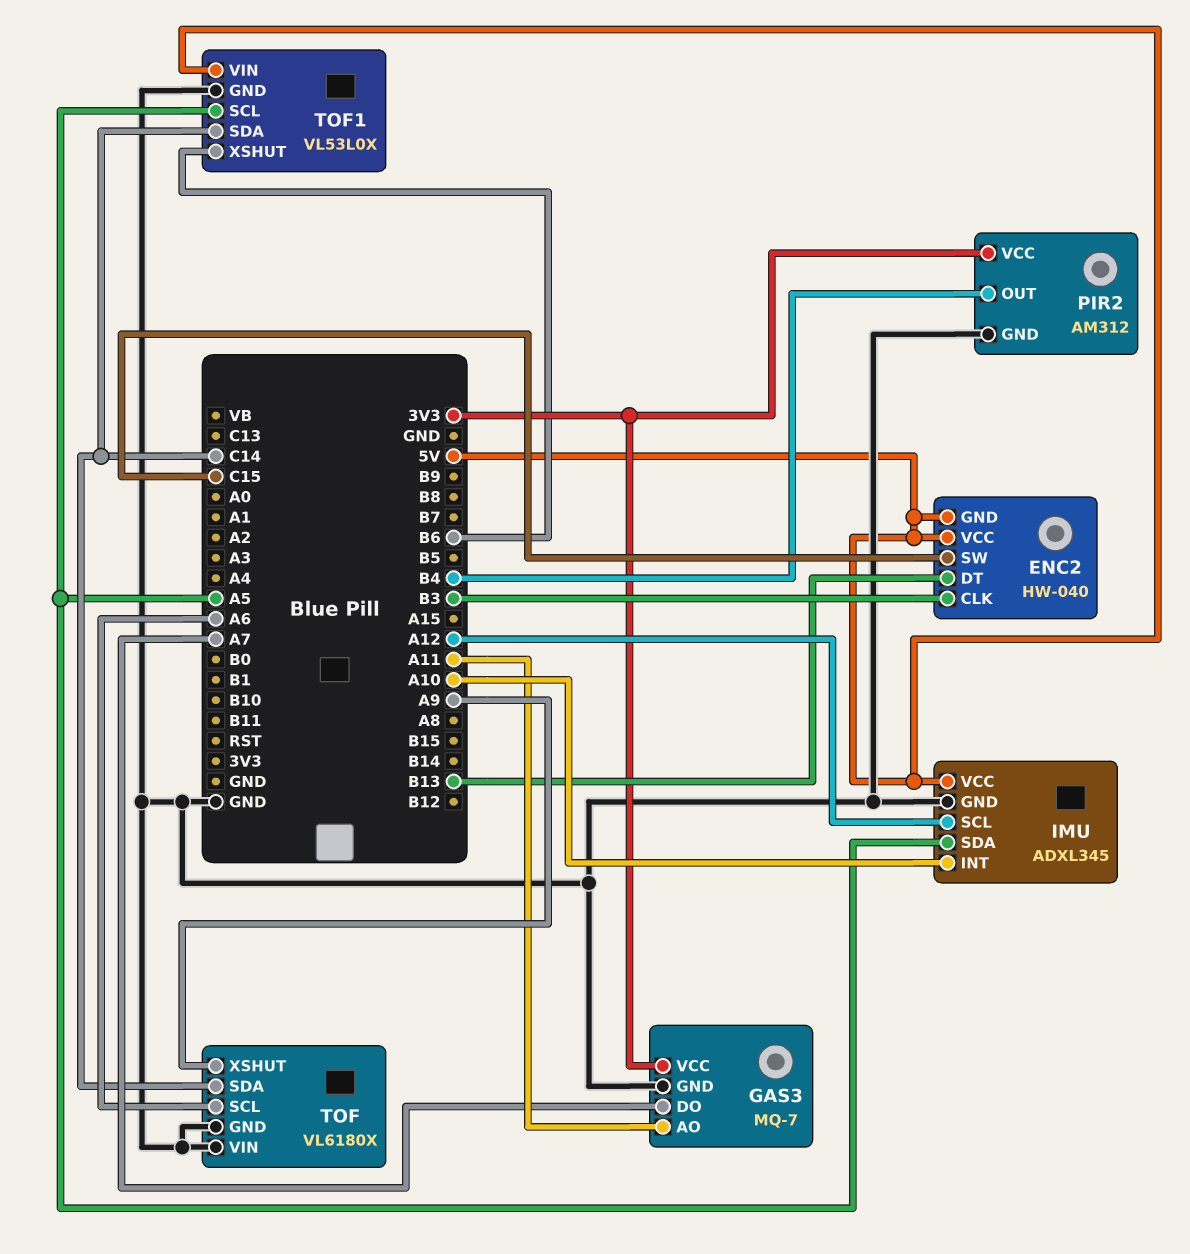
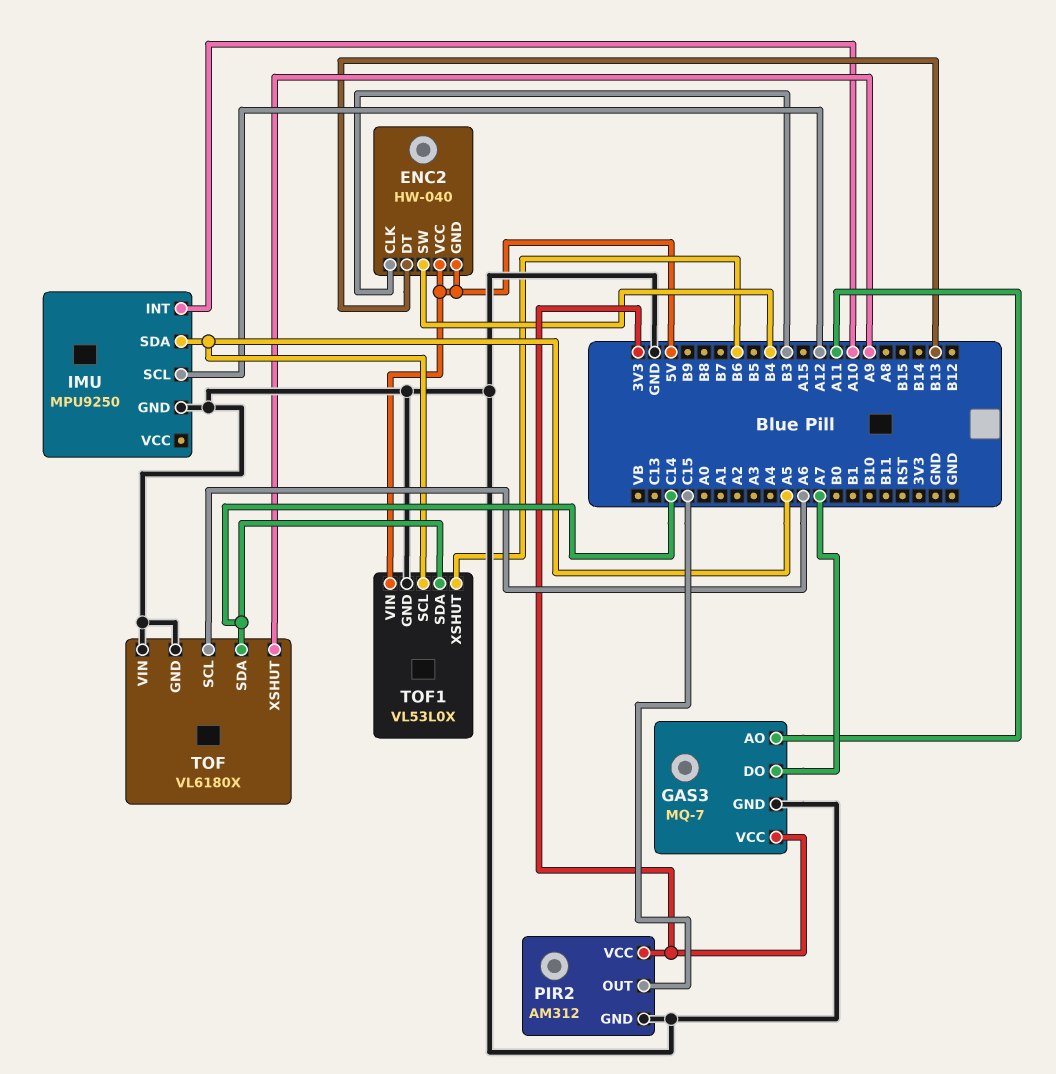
ENC2 pin SW: C15 -> B4
IMU: ADXL345 -> MPU9250
IMU pin VCC: 5V -> none
PIR2 pin OUT: B4 -> C15

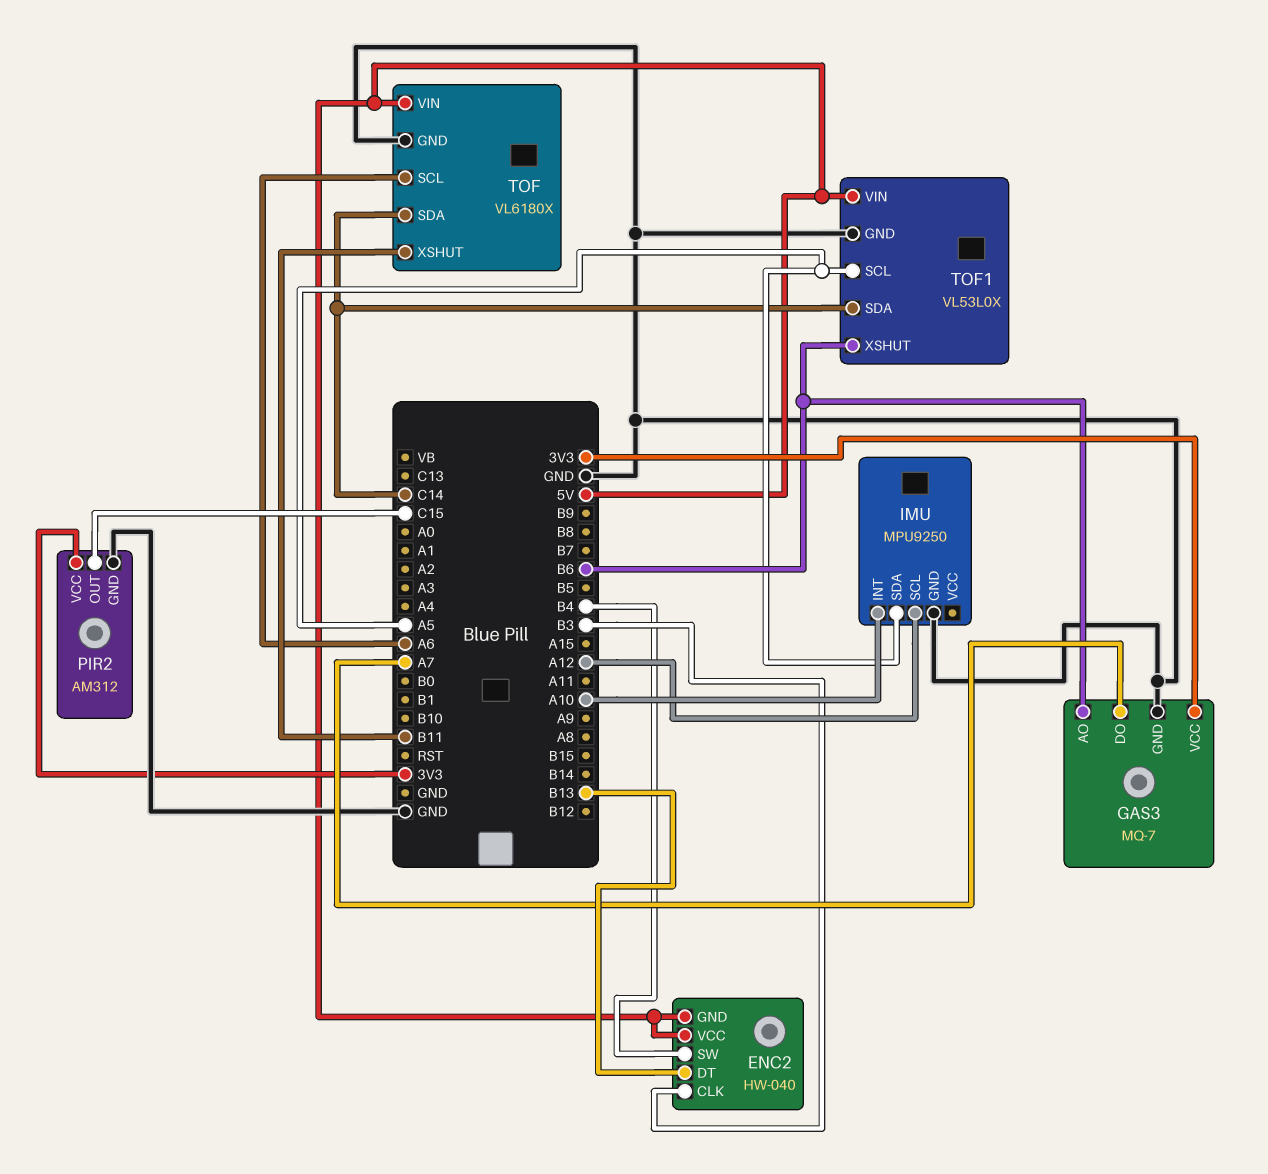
GAS3 pin AO: A11 -> B6
TOF pin VIN: GND -> 5V
TOF pin XSHUT: A9 -> B11

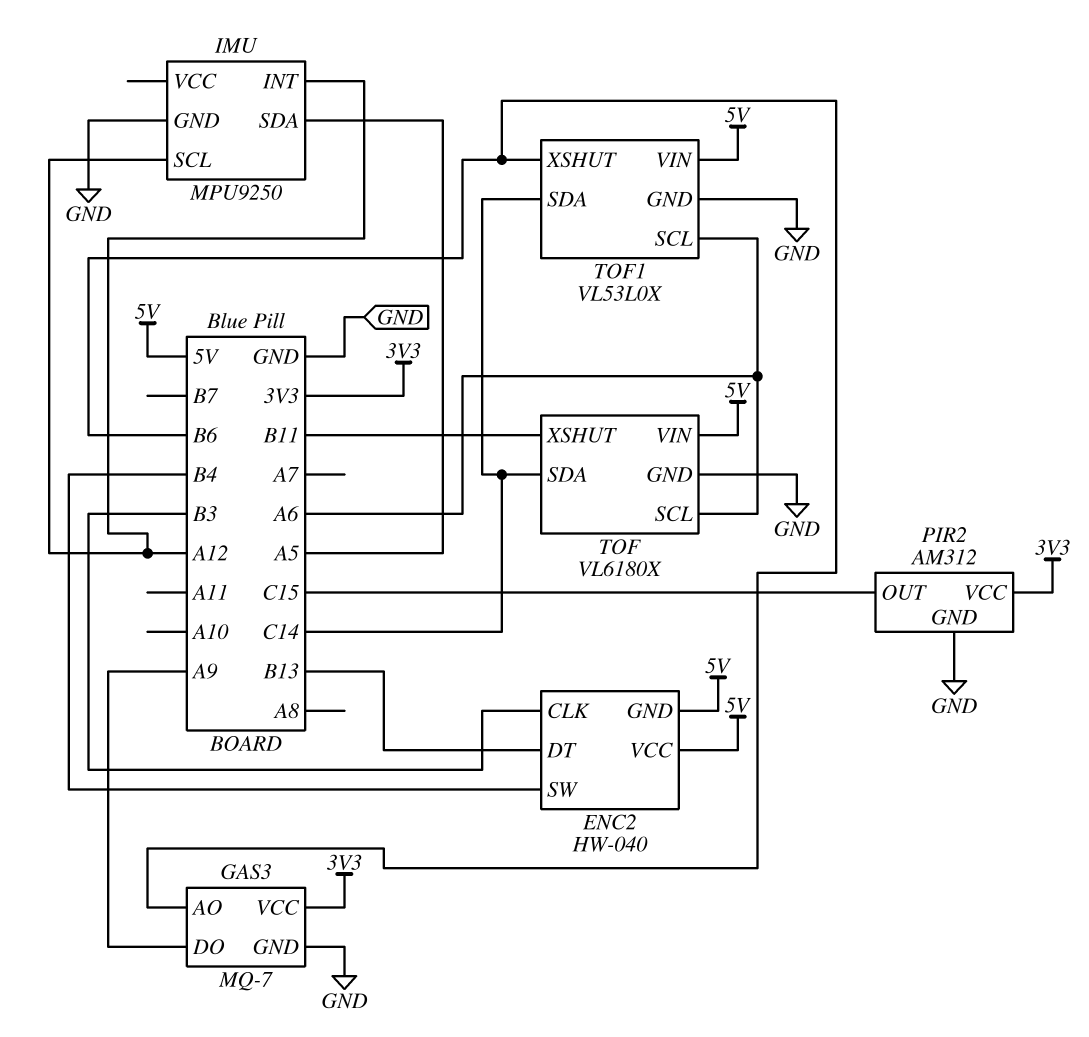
GAS3 pin DO: A7 -> A9
IMU pin INT: A10 -> A12
TOF1 pin SCL: A5 -> A6

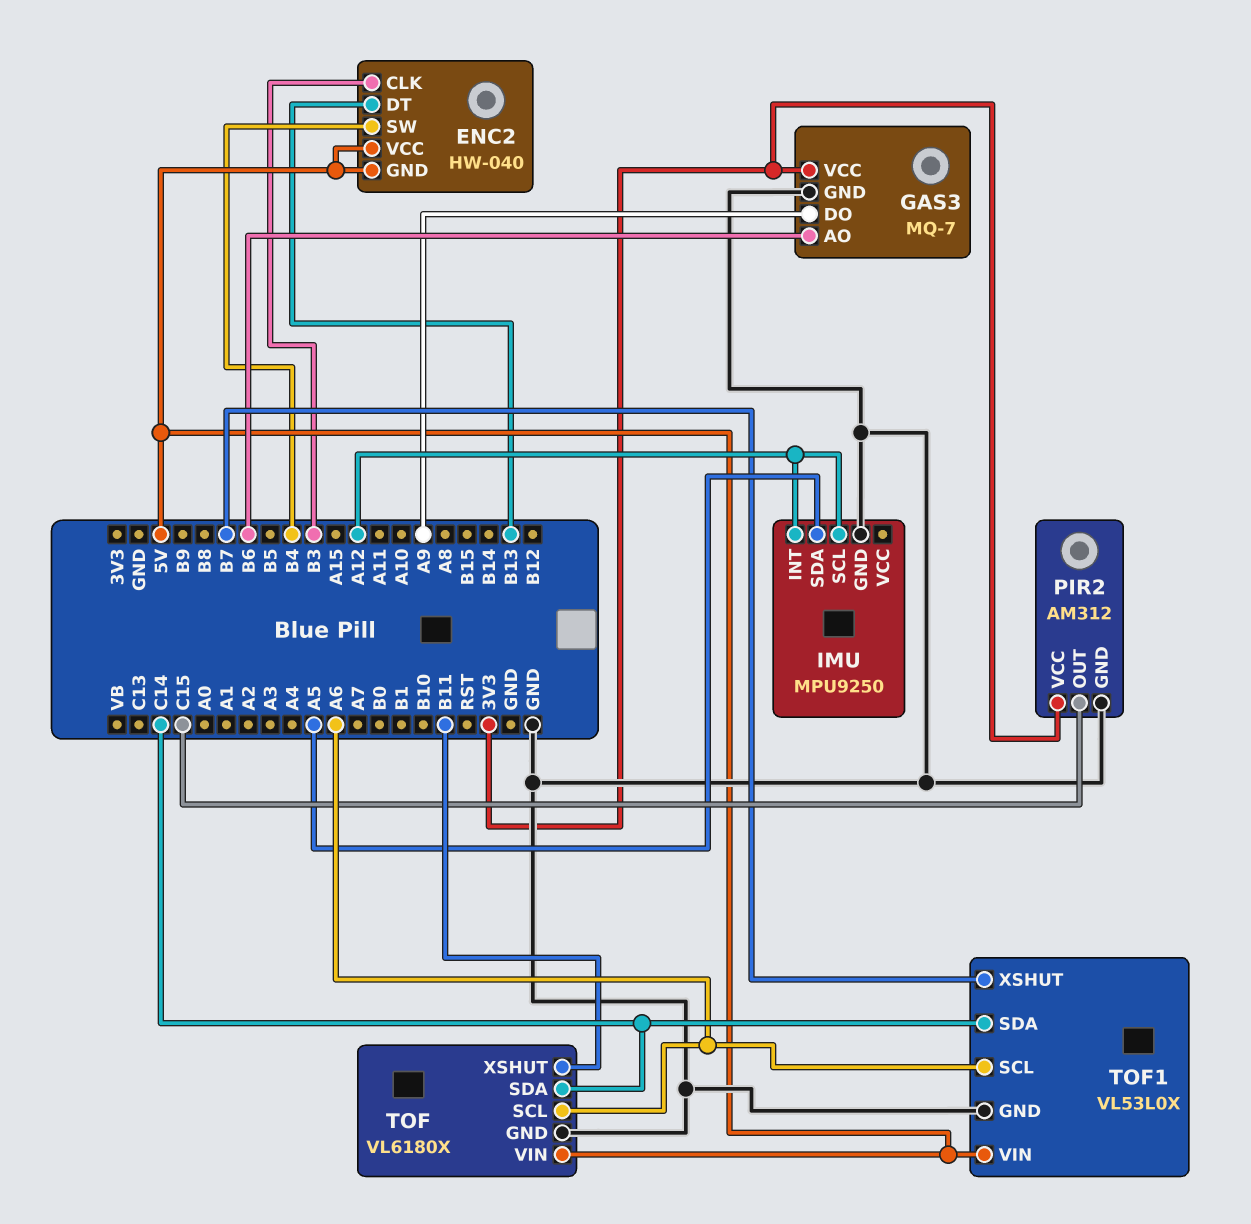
TOF1 pin XSHUT: B6 -> B7

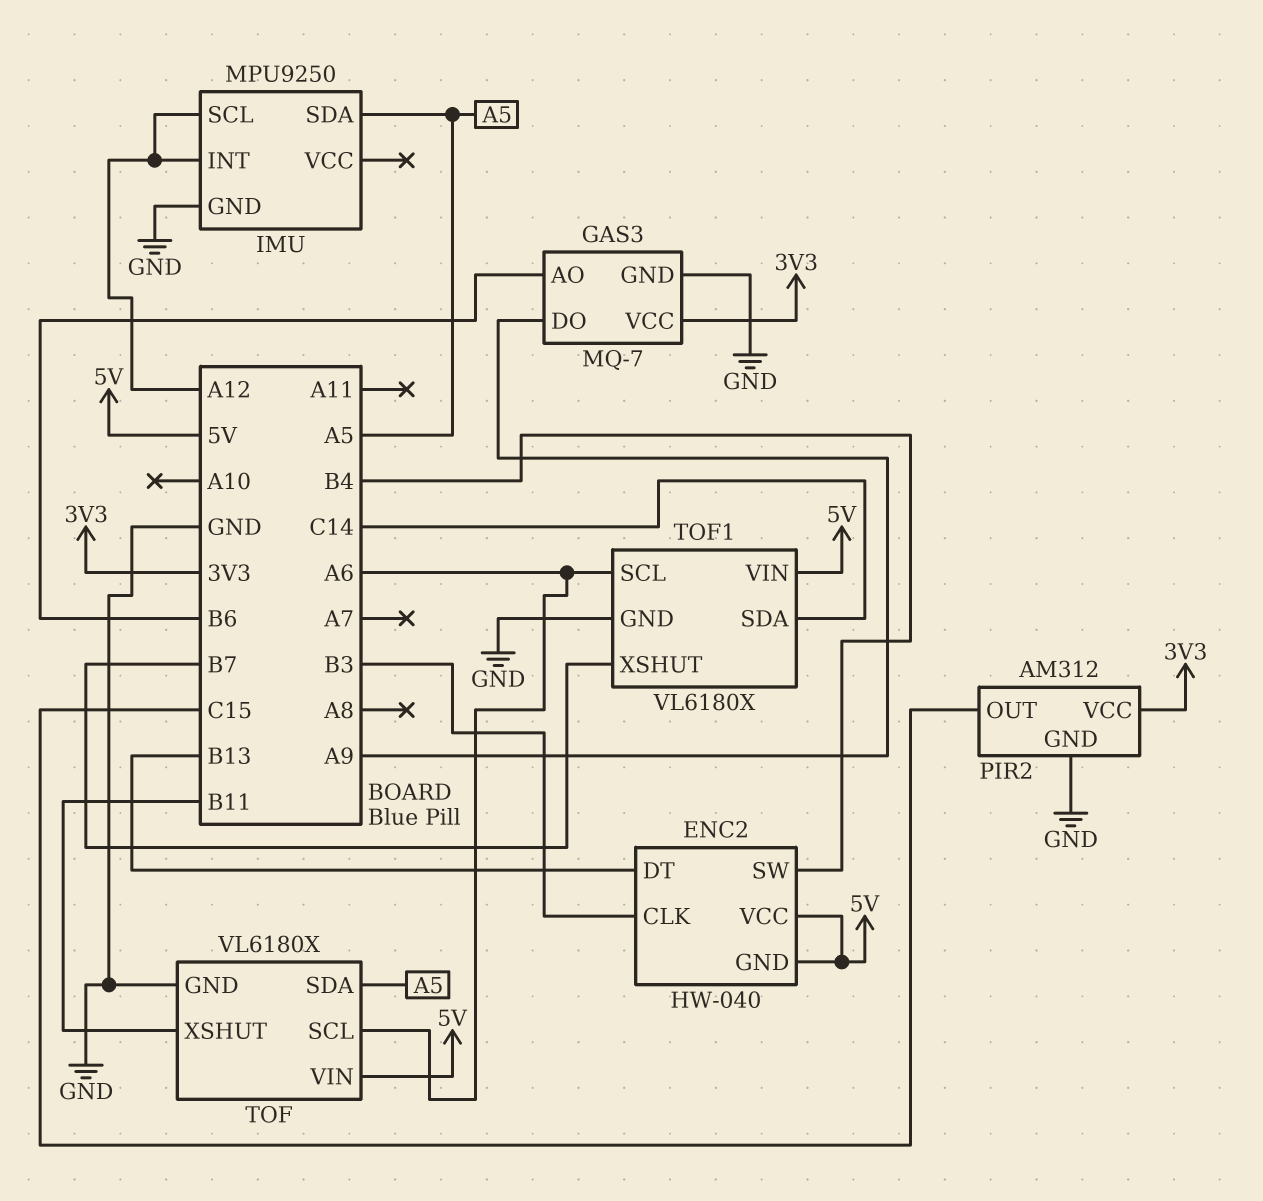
TOF pin SDA: C14 -> A5
TOF1: VL53L0X -> VL6180X

